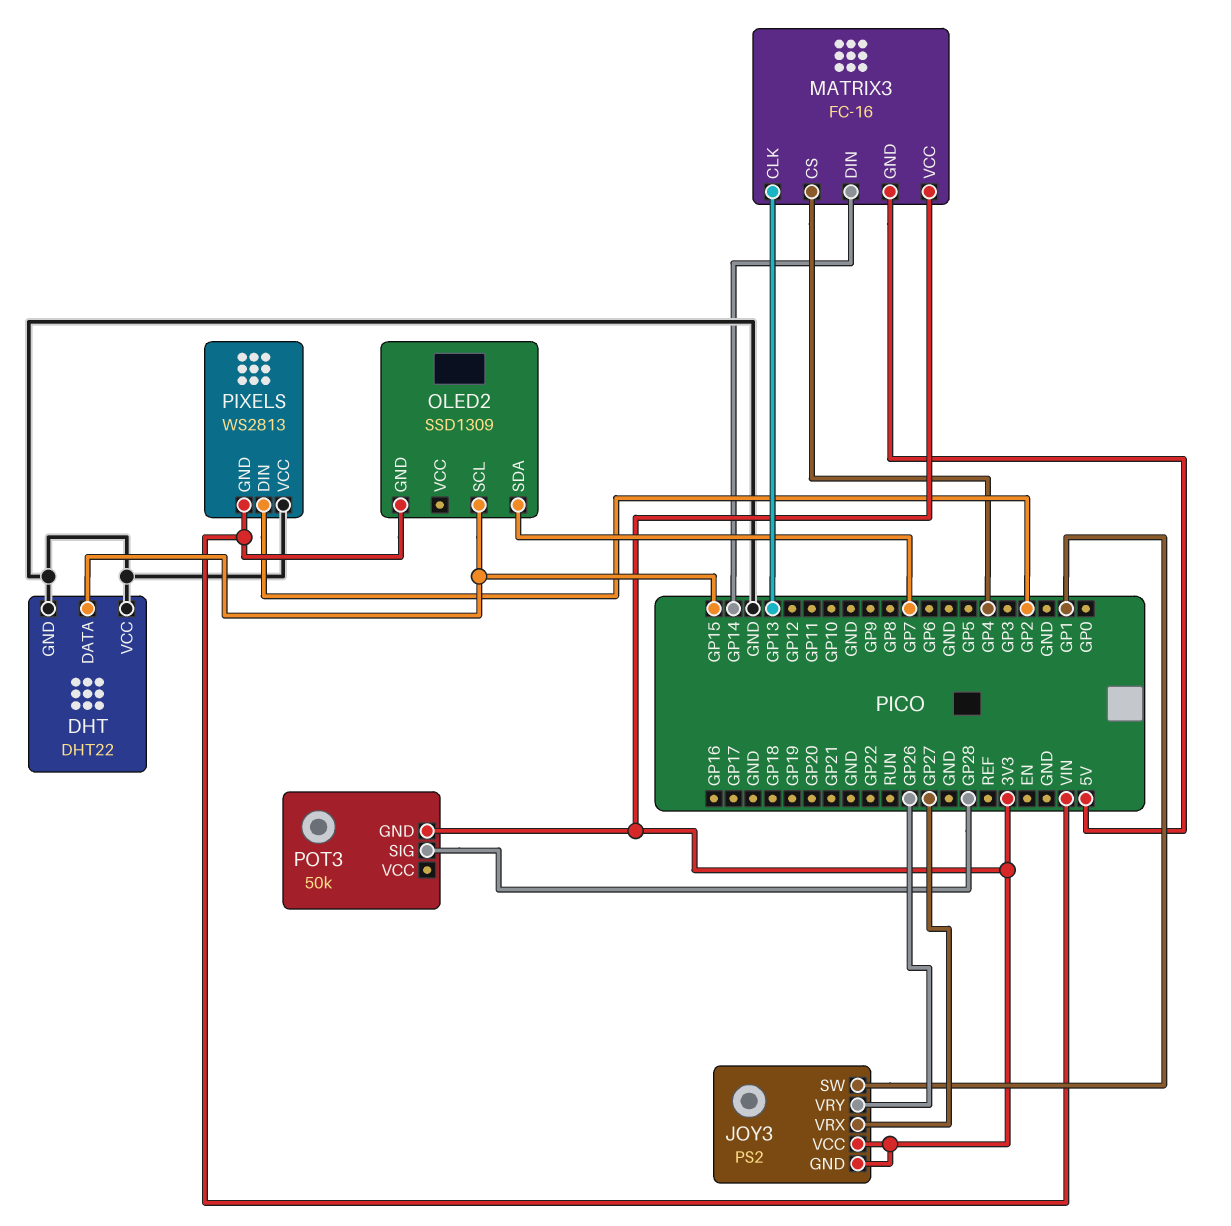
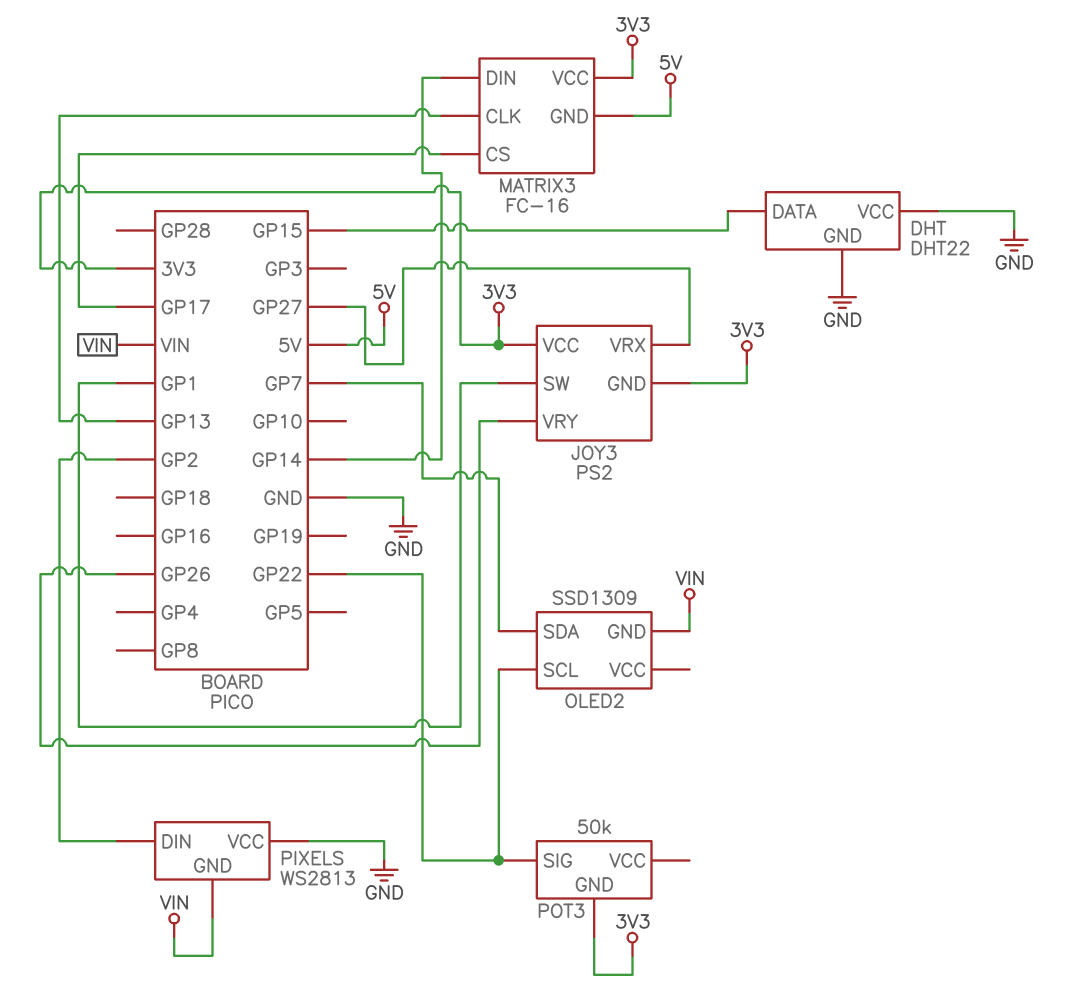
MATRIX3 pin CS: GP4 -> GP17
OLED2 pin SCL: GP15 -> GP22
POT3 pin SIG: GP28 -> GP22

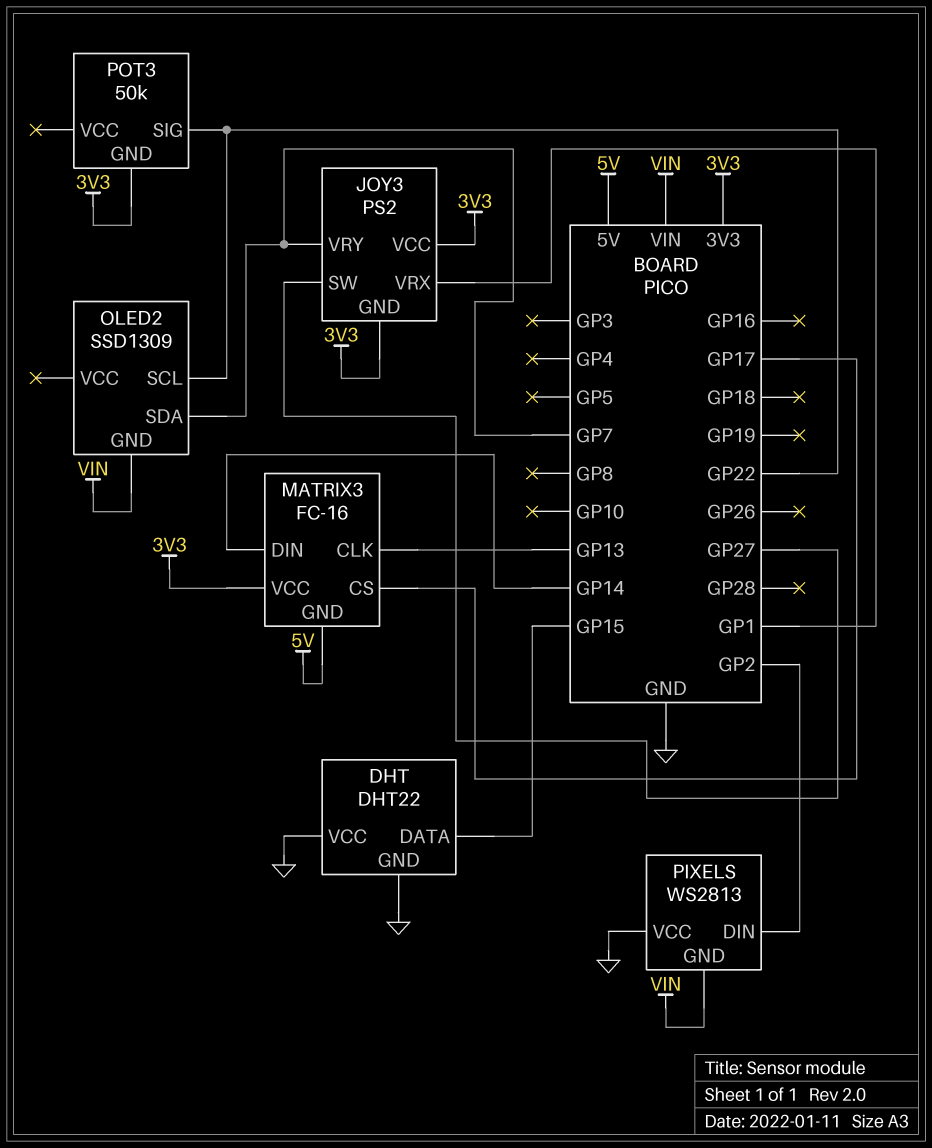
JOY3 pin SW: GP1 -> GP27
JOY3 pin VRX: GP27 -> GP1
JOY3 pin VRY: GP26 -> GP7

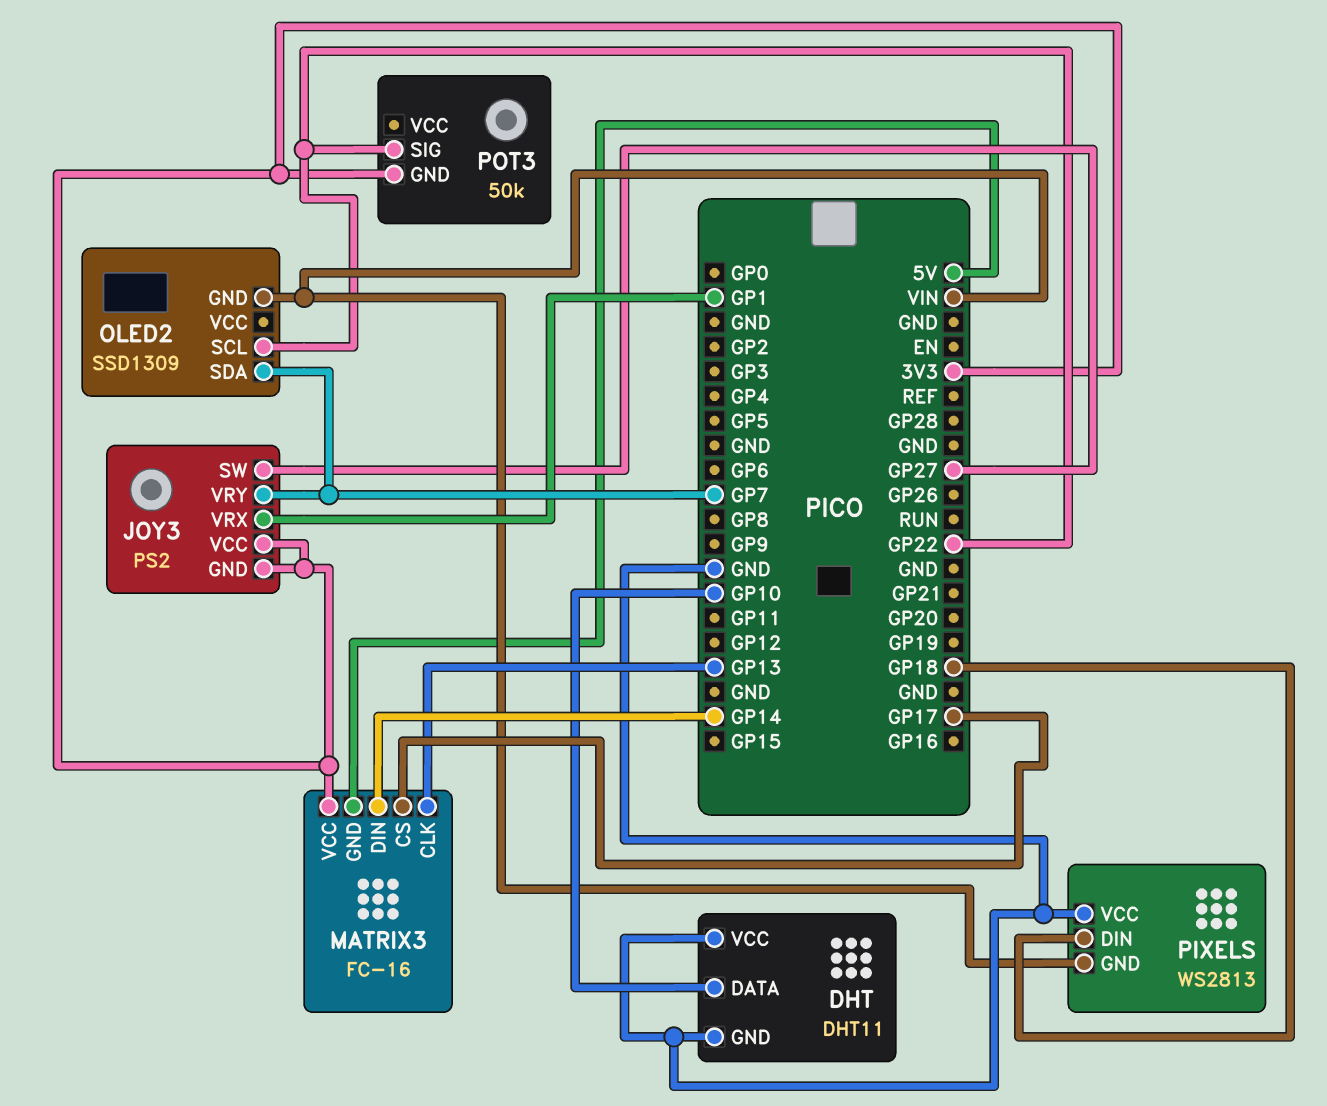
DHT: DHT22 -> DHT11
DHT pin DATA: GP15 -> GP10
PIXELS pin DIN: GP2 -> GP18

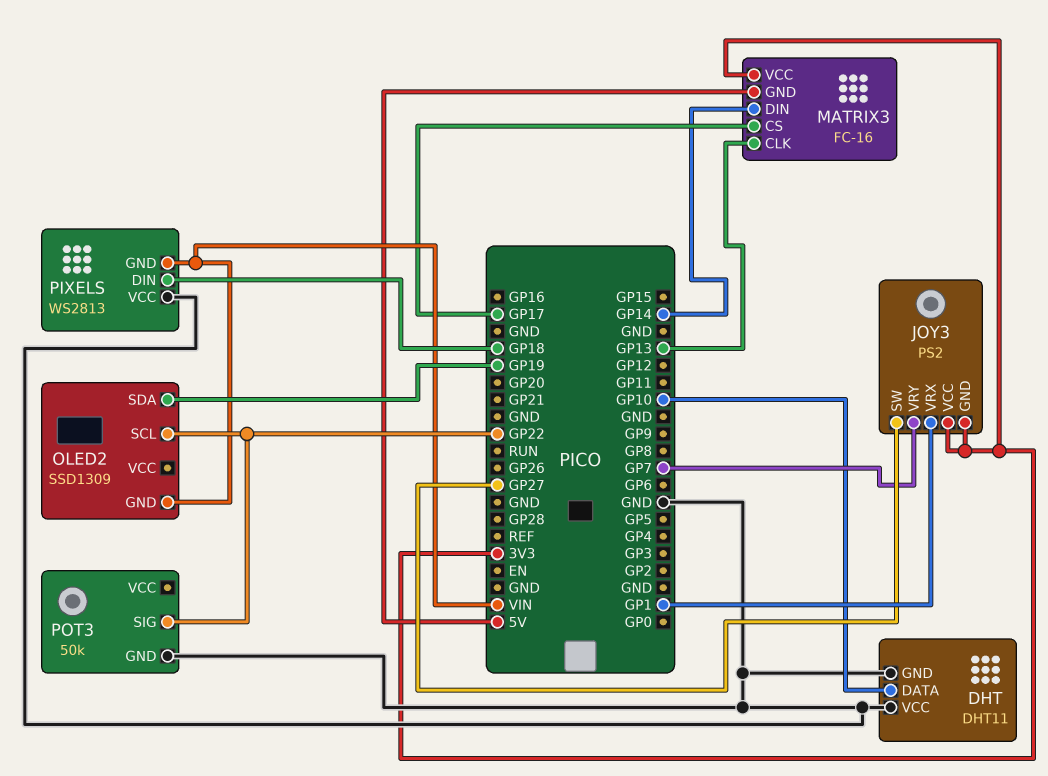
OLED2 pin SDA: GP7 -> GP19
POT3 pin GND: 3V3 -> GND

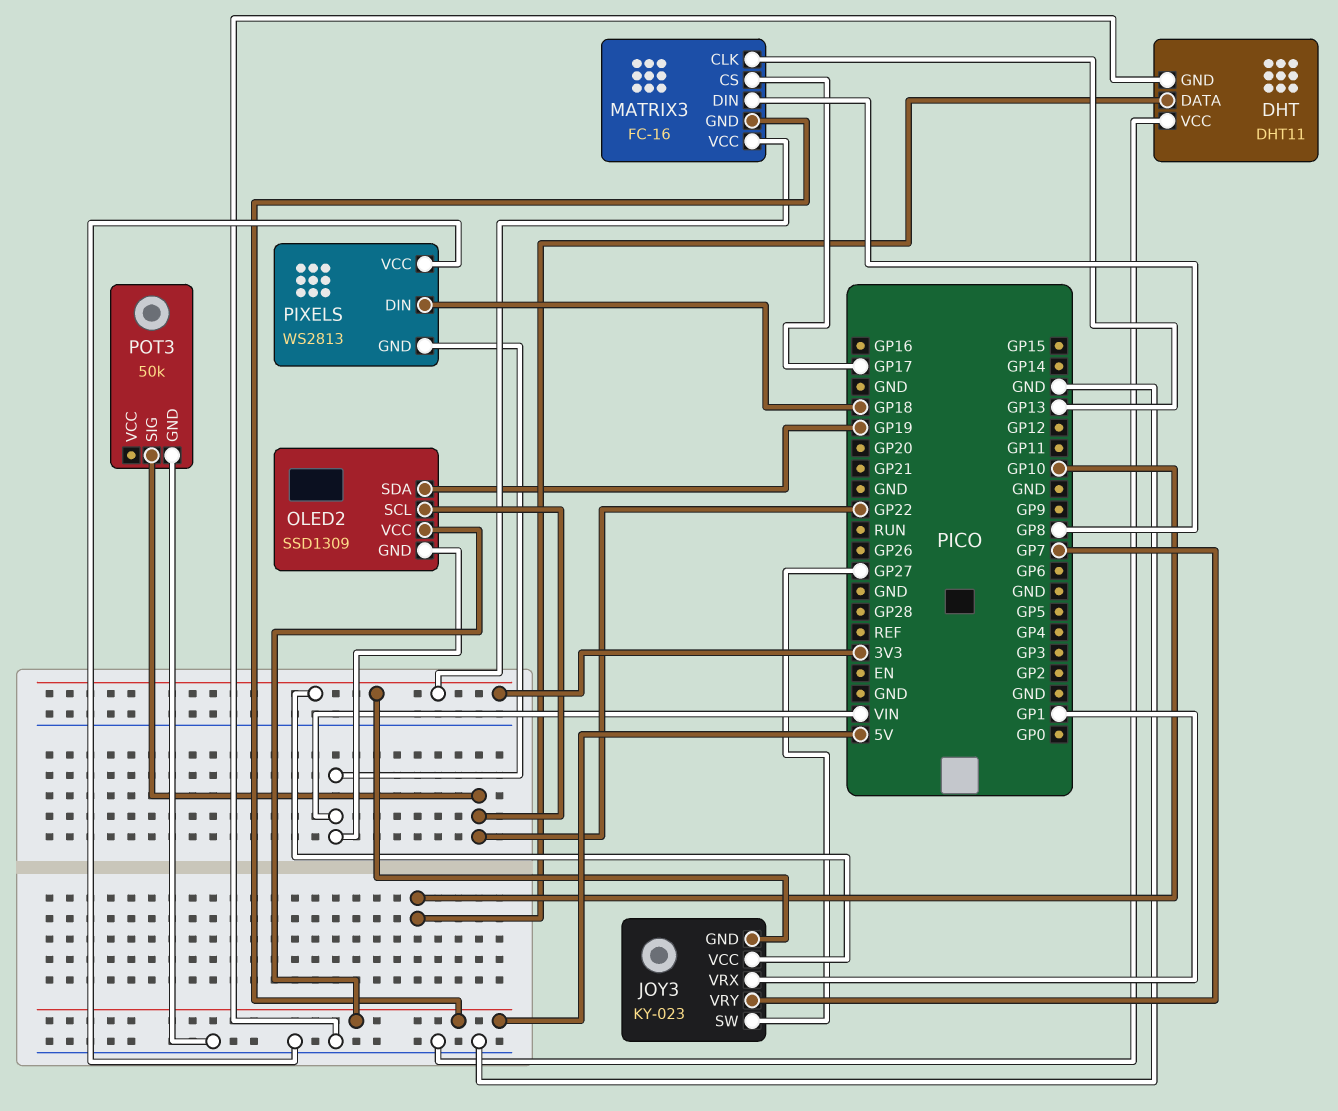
JOY3: PS2 -> KY-023
MATRIX3 pin DIN: GP14 -> GP8
OLED2 pin VCC: none -> 5V

